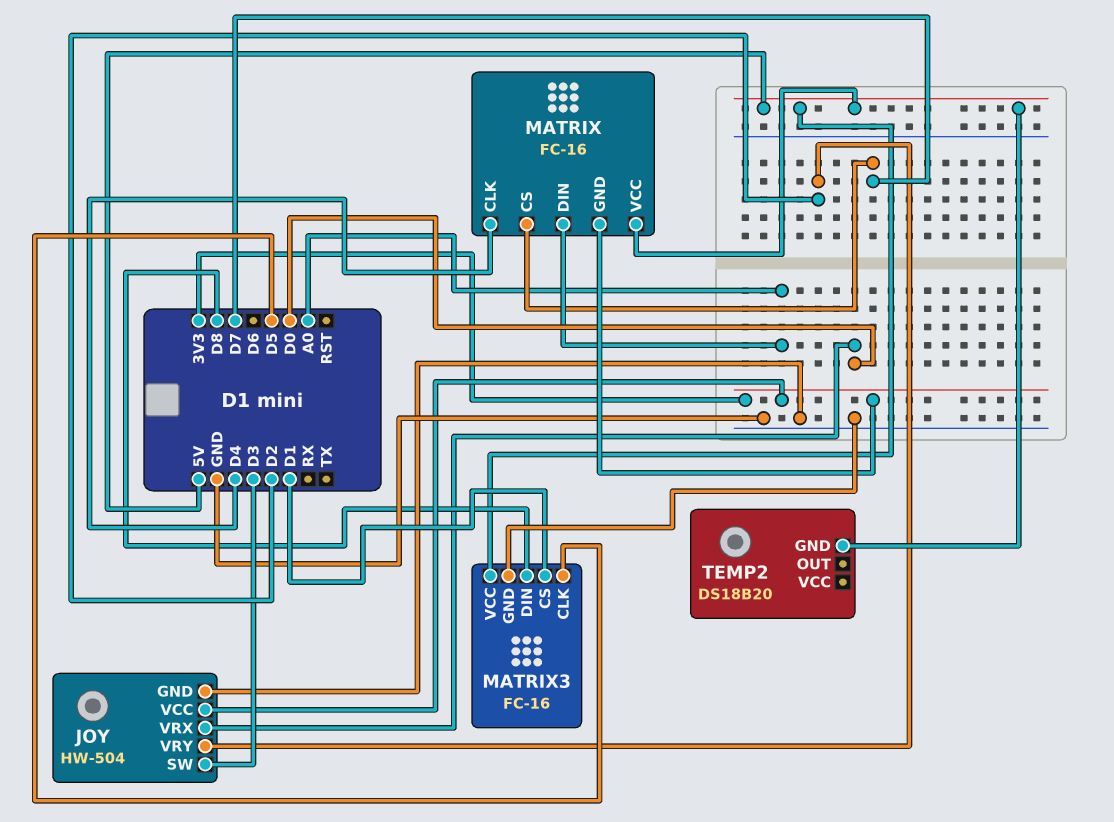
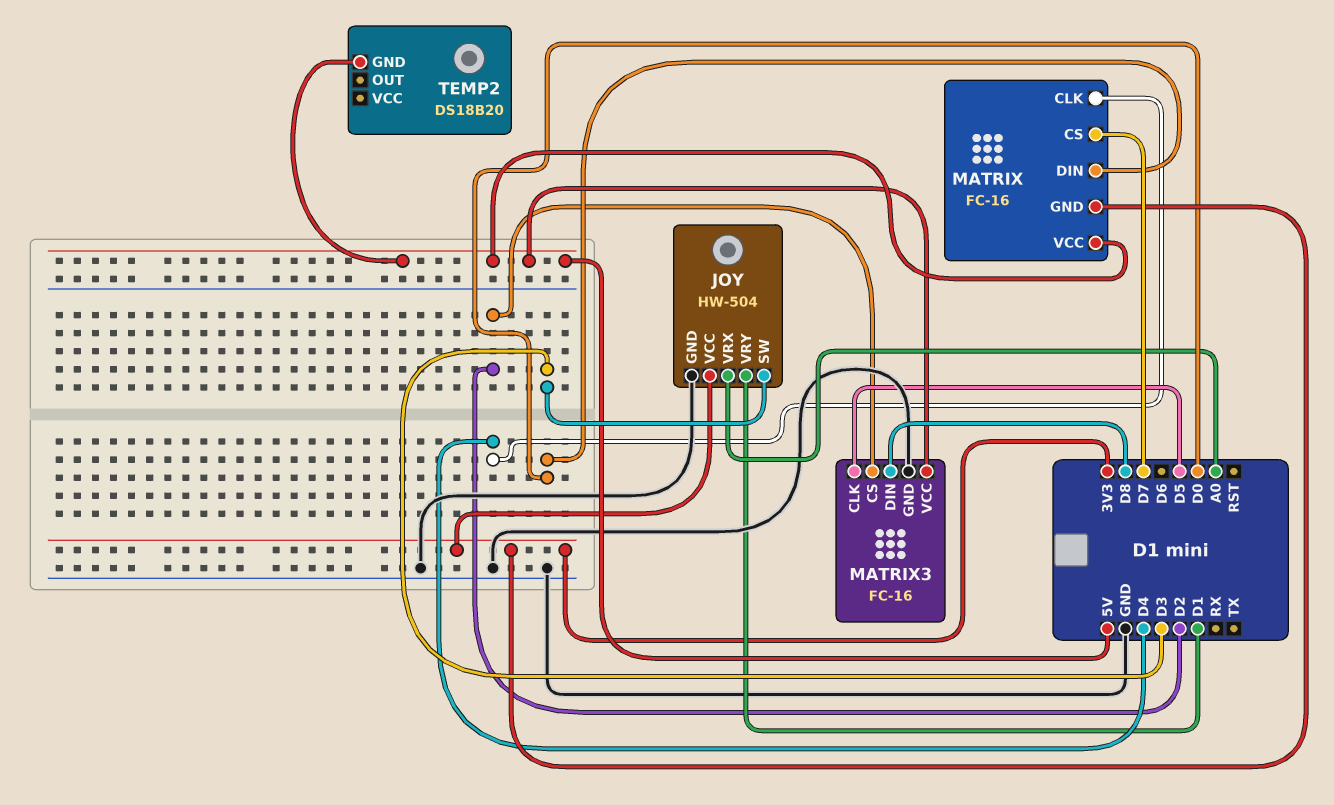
JOY pin VRX: D0 -> A0
JOY pin VRY: D2 -> D1
MATRIX pin DIN: A0 -> D0
MATRIX3 pin CS: D1 -> D2

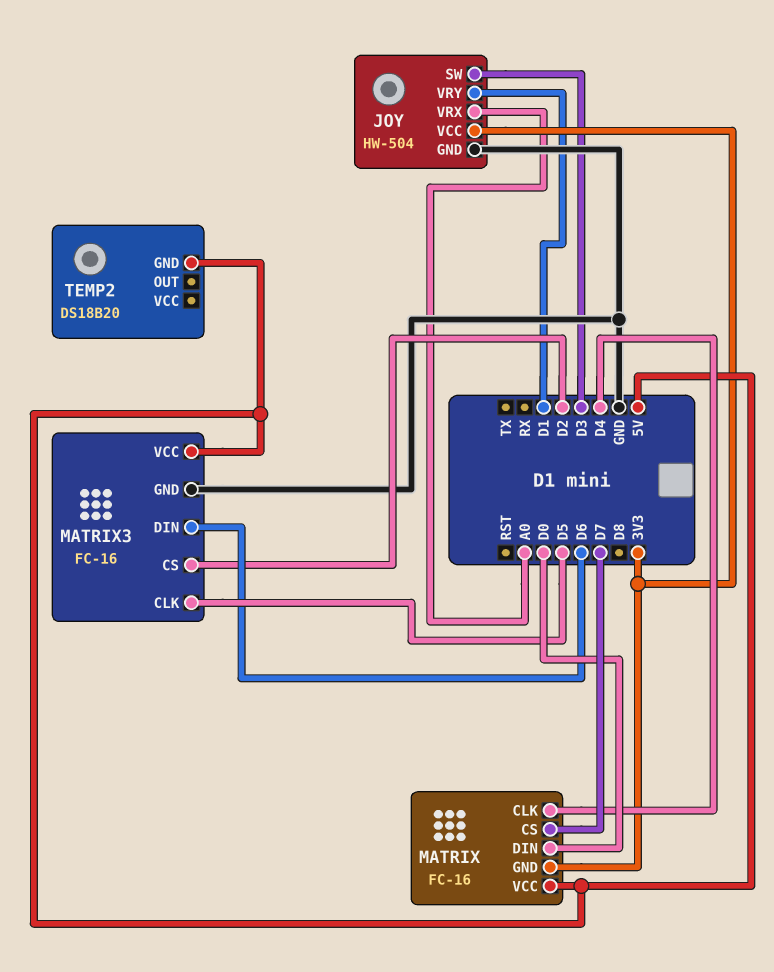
MATRIX3 pin DIN: D8 -> D6

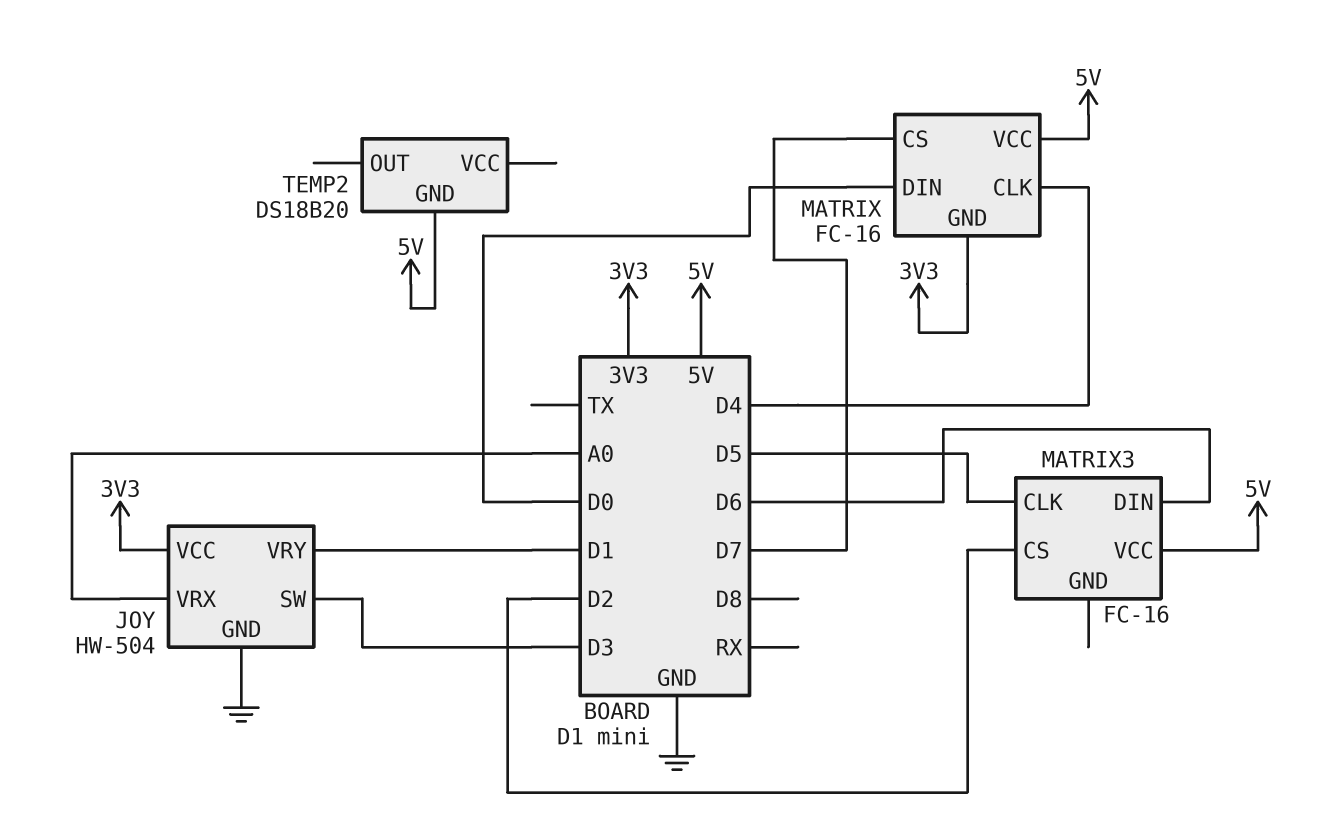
MATRIX3 pin GND: GND -> none

